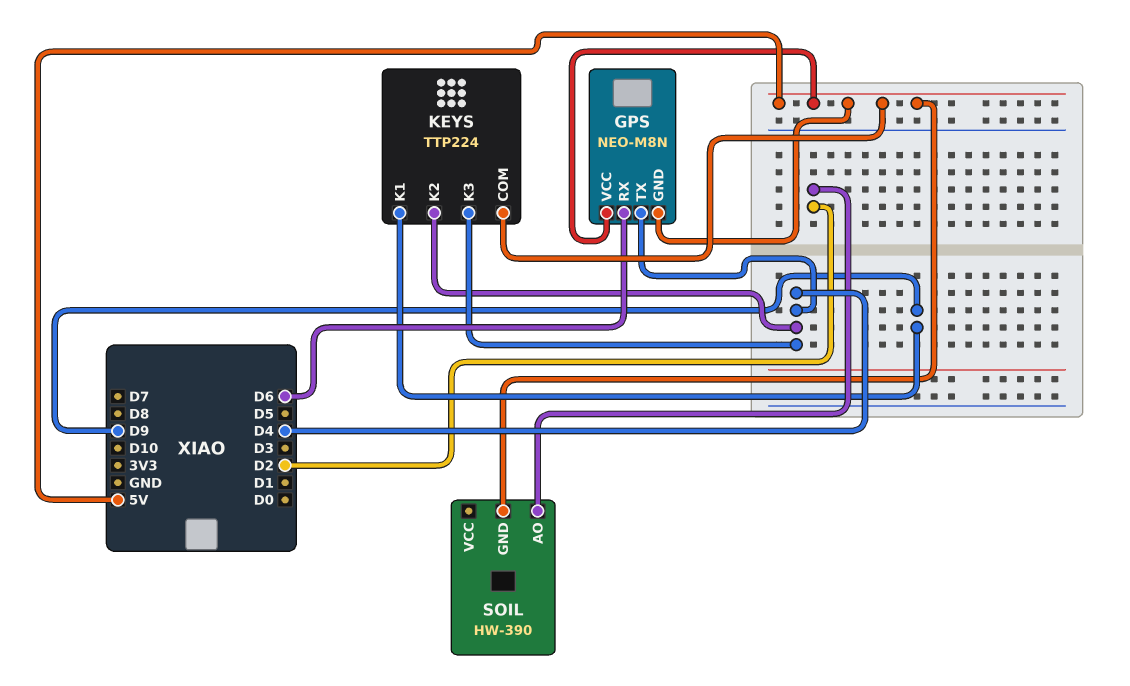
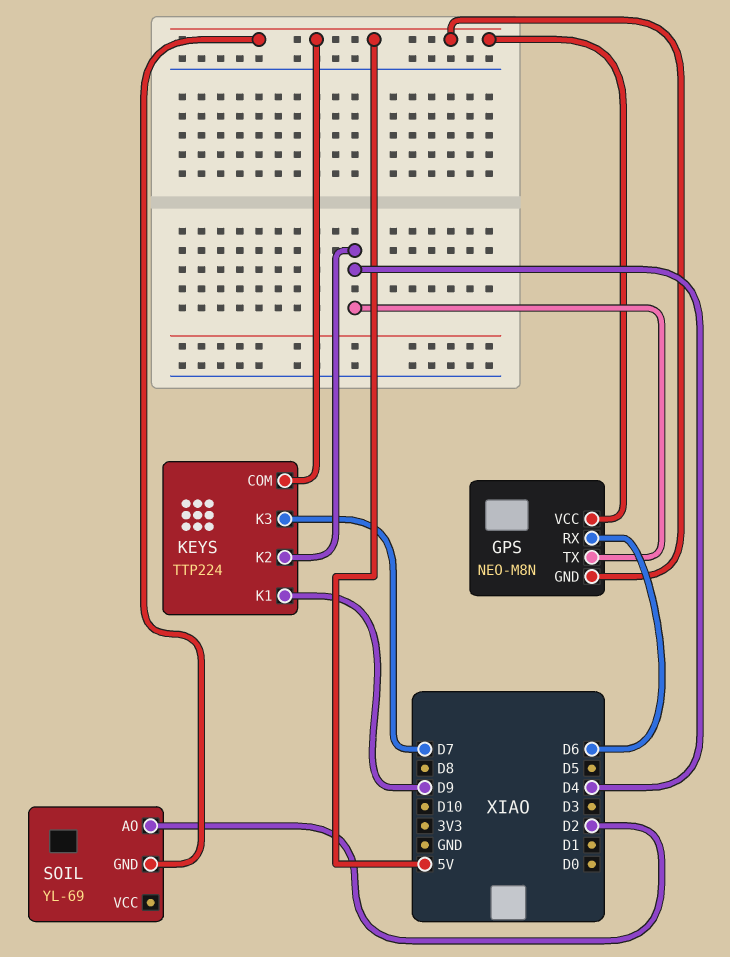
KEYS pin K3: D4 -> D7
SOIL: HW-390 -> YL-69

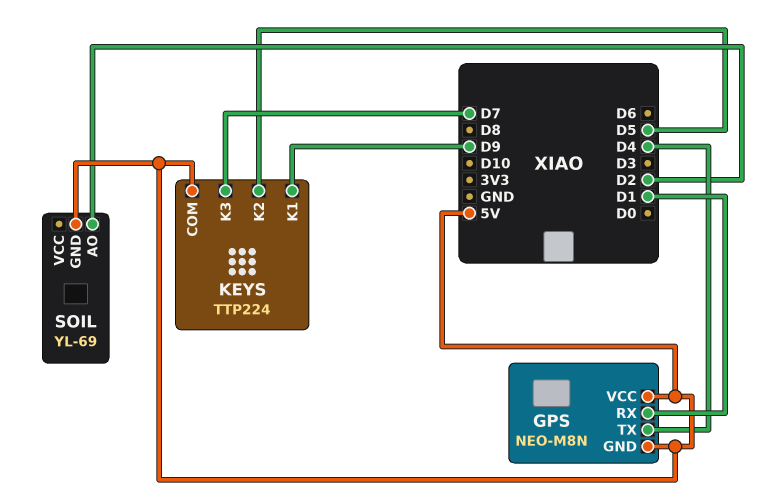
GPS pin RX: D6 -> D1
KEYS pin K2: D4 -> D5

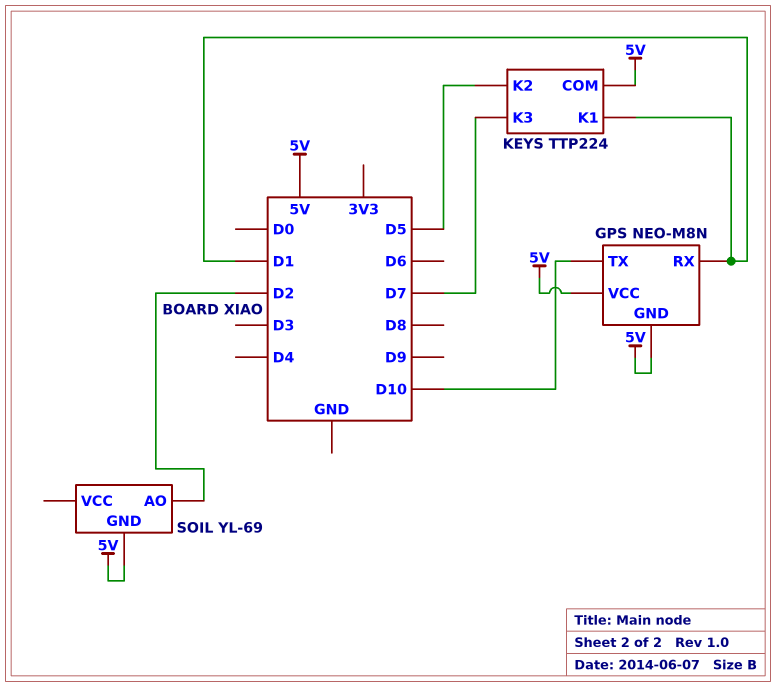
GPS pin TX: D4 -> D10
KEYS pin K1: D9 -> D1

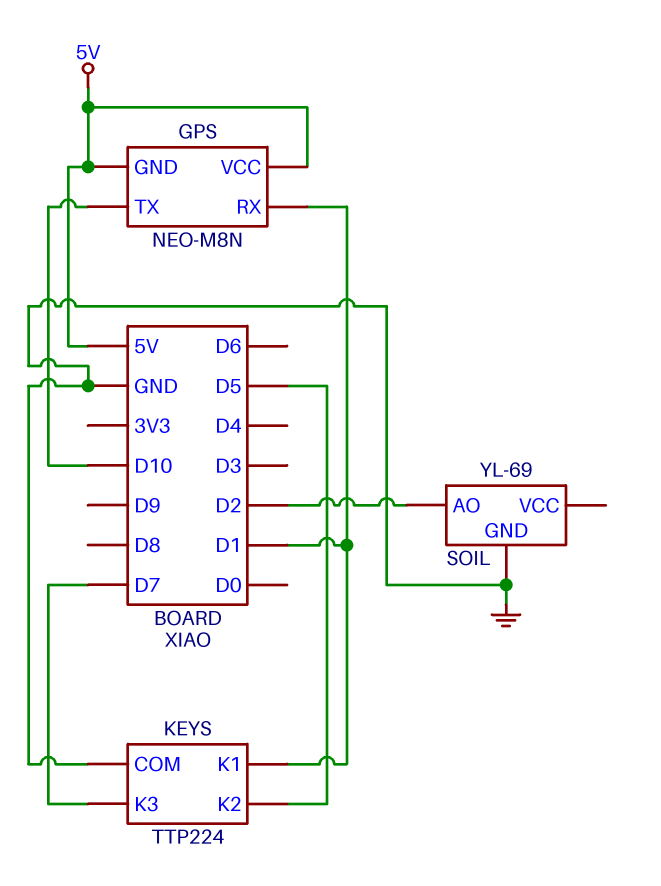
KEYS pin COM: 5V -> GND
SOIL pin GND: 5V -> GND

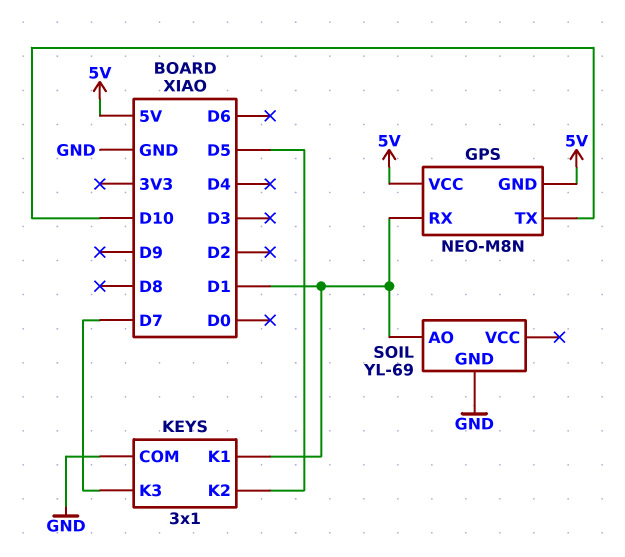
KEYS: TTP224 -> 3x1
SOIL pin AO: D2 -> D1

